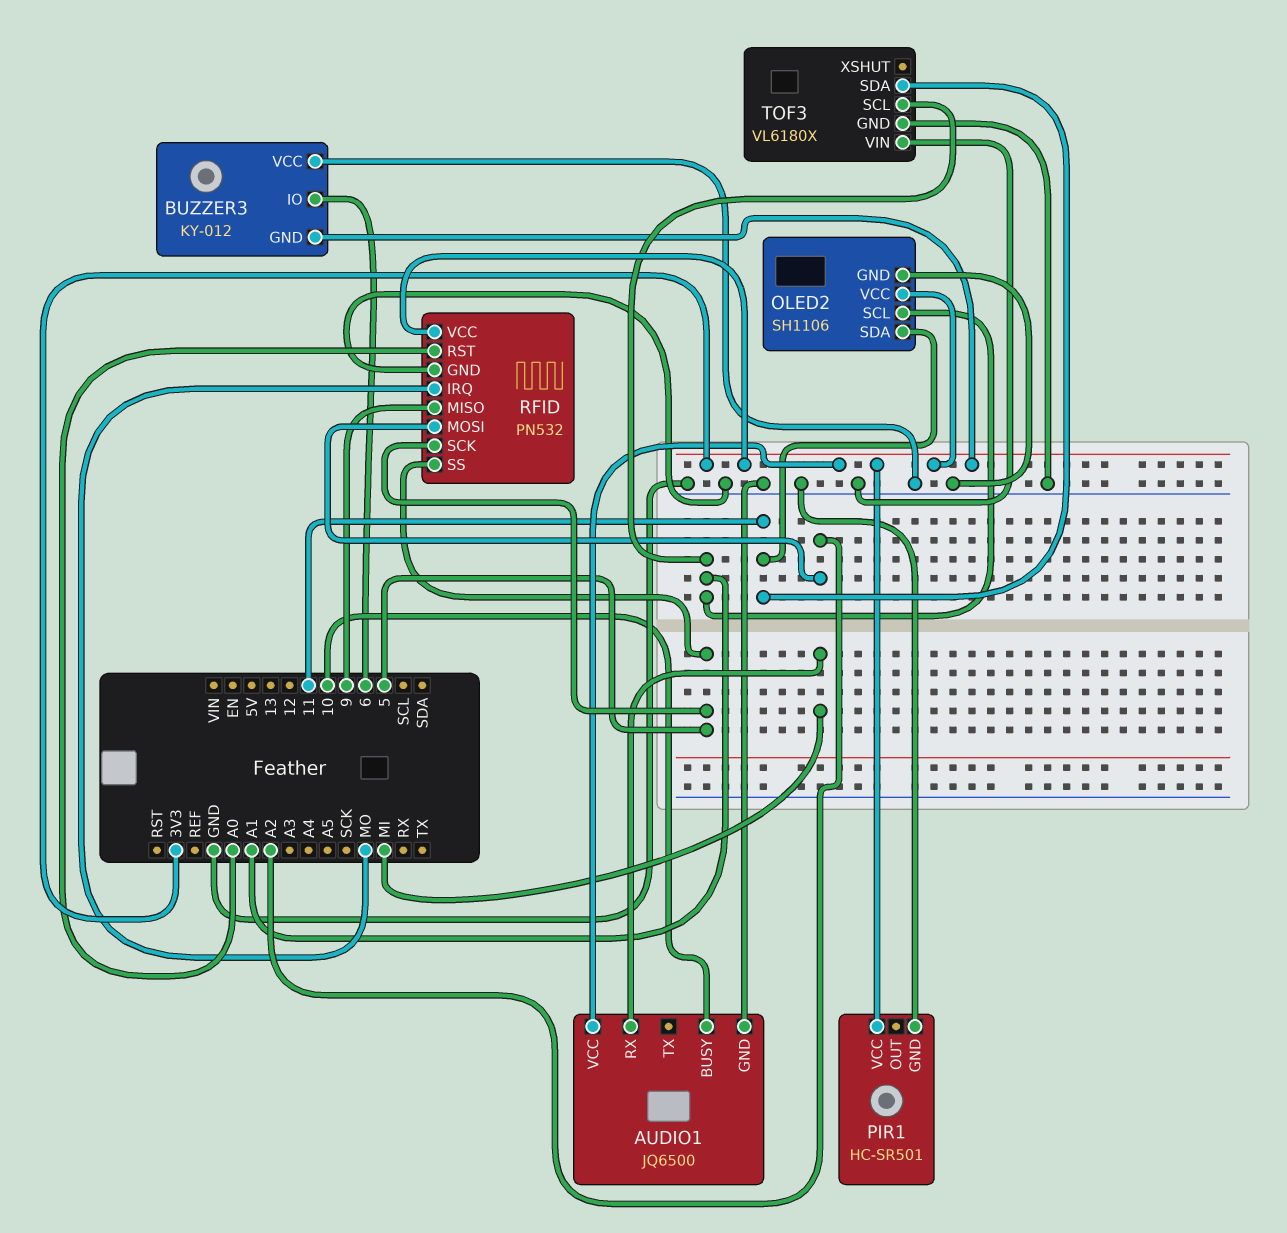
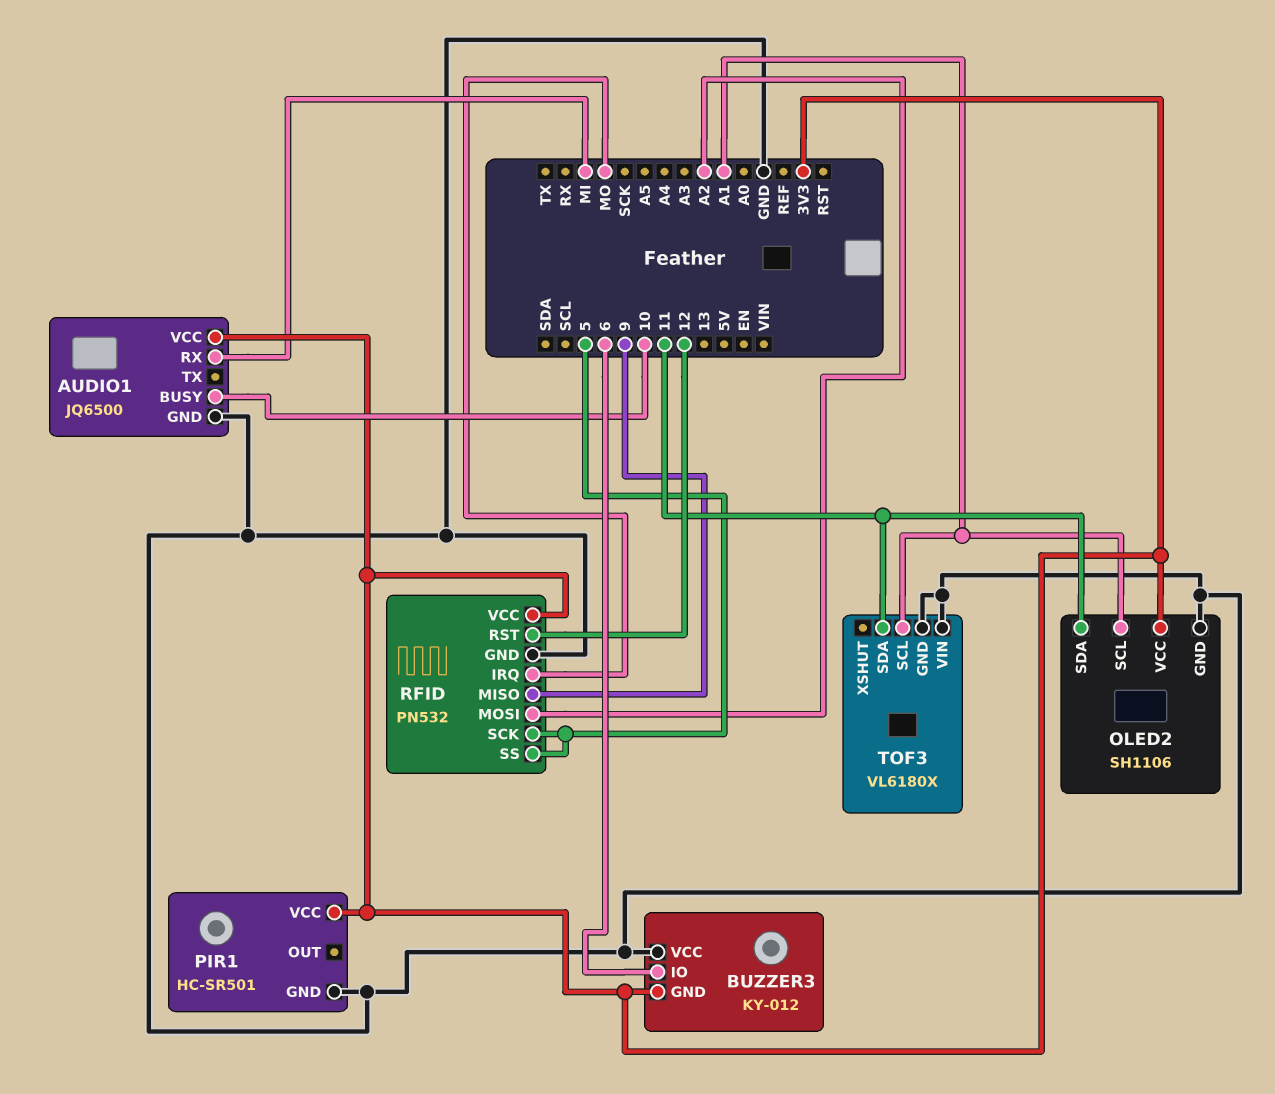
RFID pin RST: A0 -> 12

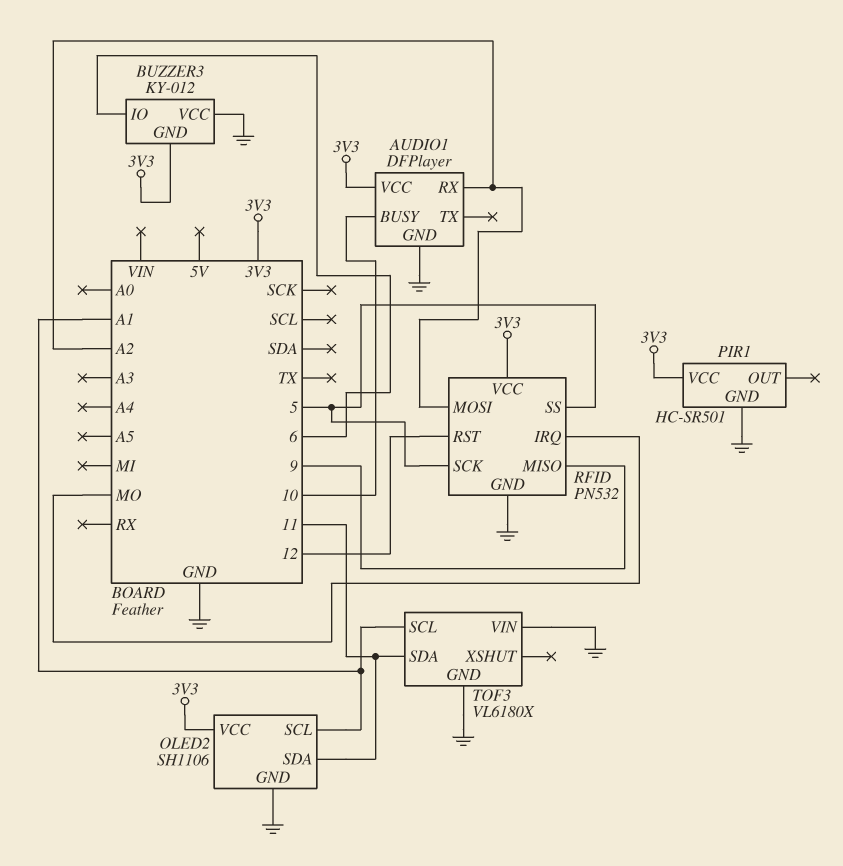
AUDIO1: JQ6500 -> DFPlayer
AUDIO1 pin RX: MI -> A2

